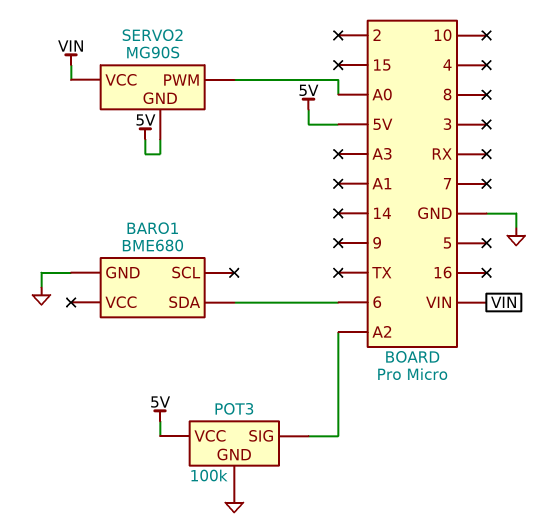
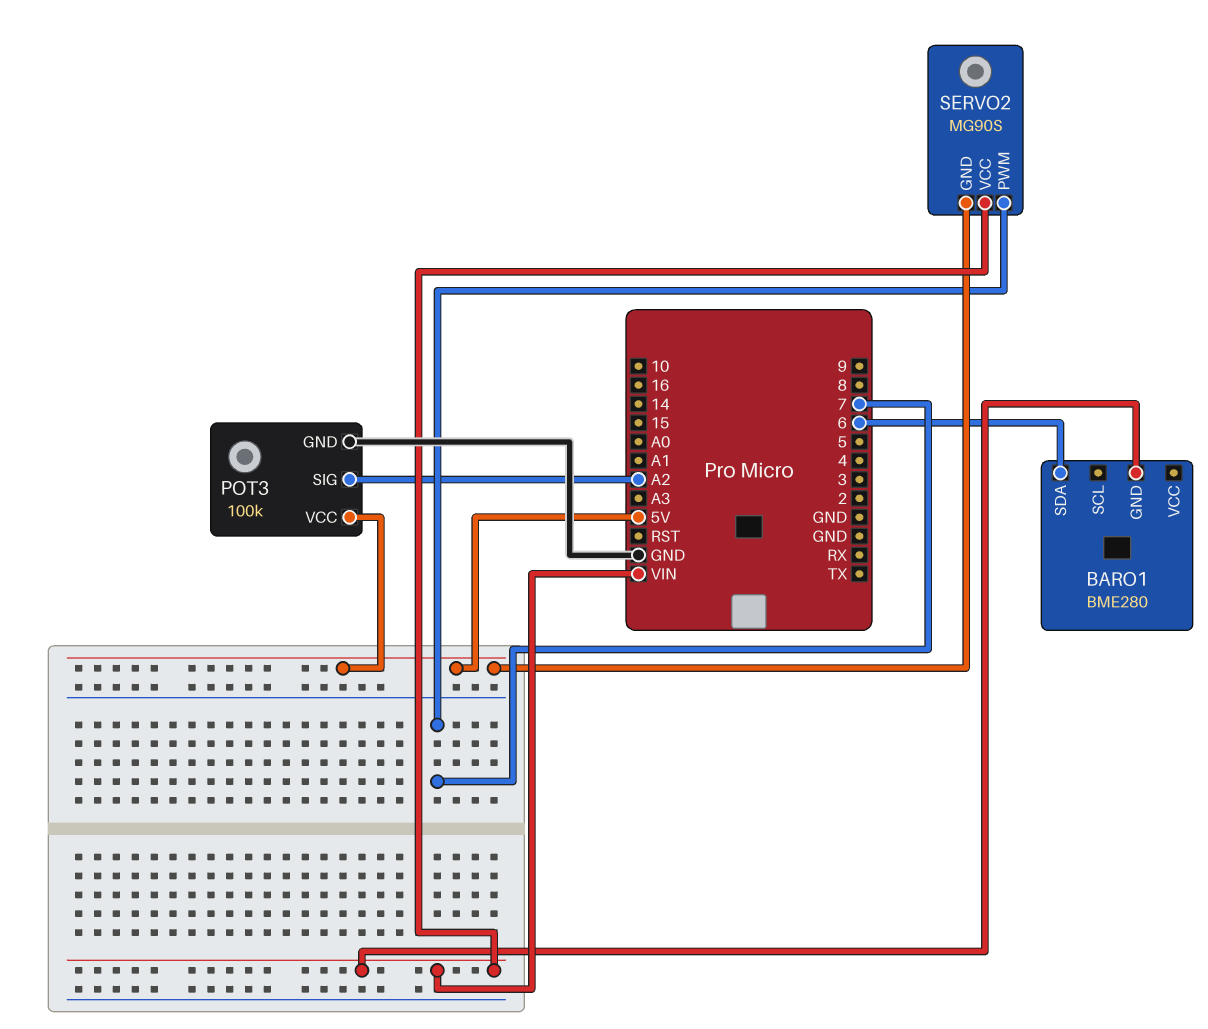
BARO1: BME680 -> BME280
BARO1 pin GND: GND -> VIN
SERVO2 pin PWM: A0 -> 7

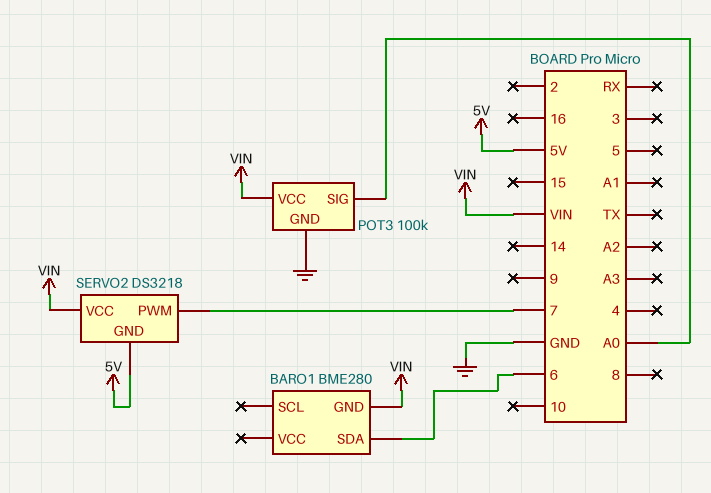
POT3 pin SIG: A2 -> A0
POT3 pin VCC: 5V -> VIN
SERVO2: MG90S -> DS3218

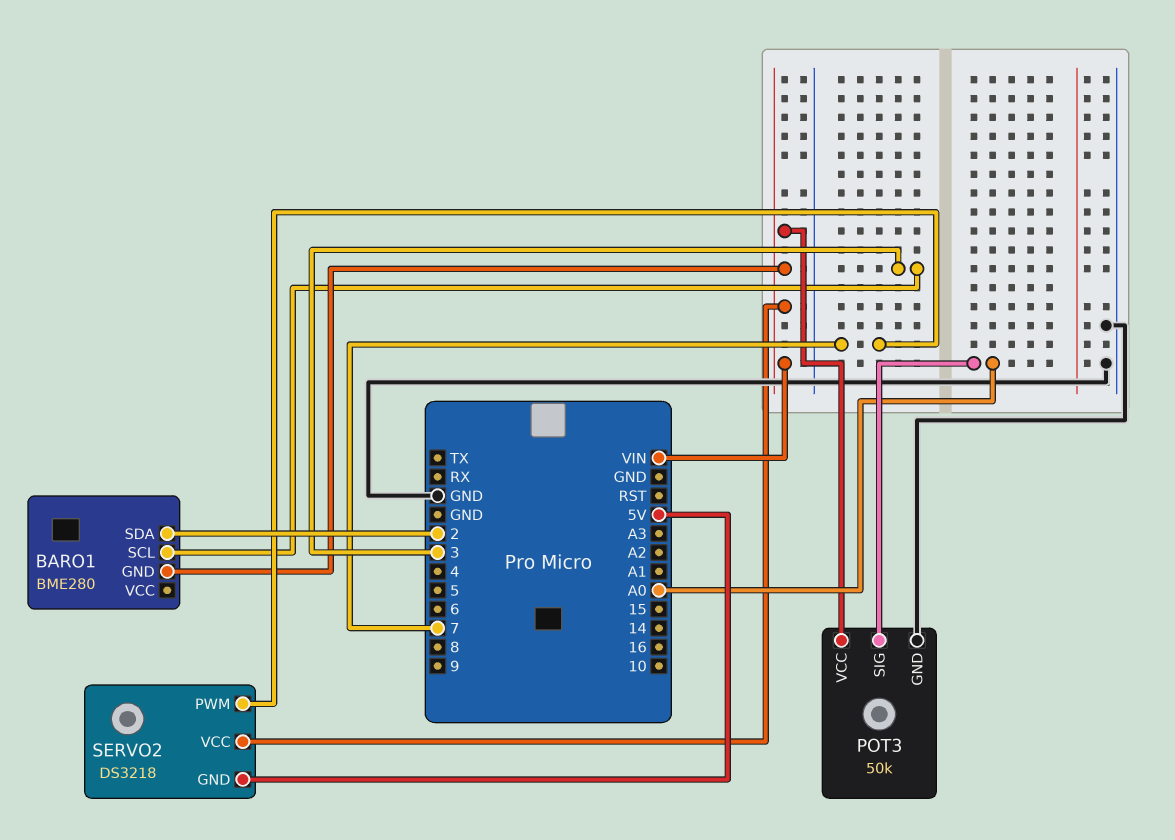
BARO1 pin SCL: none -> 3
BARO1 pin SDA: 6 -> 2
POT3: 100k -> 50k

